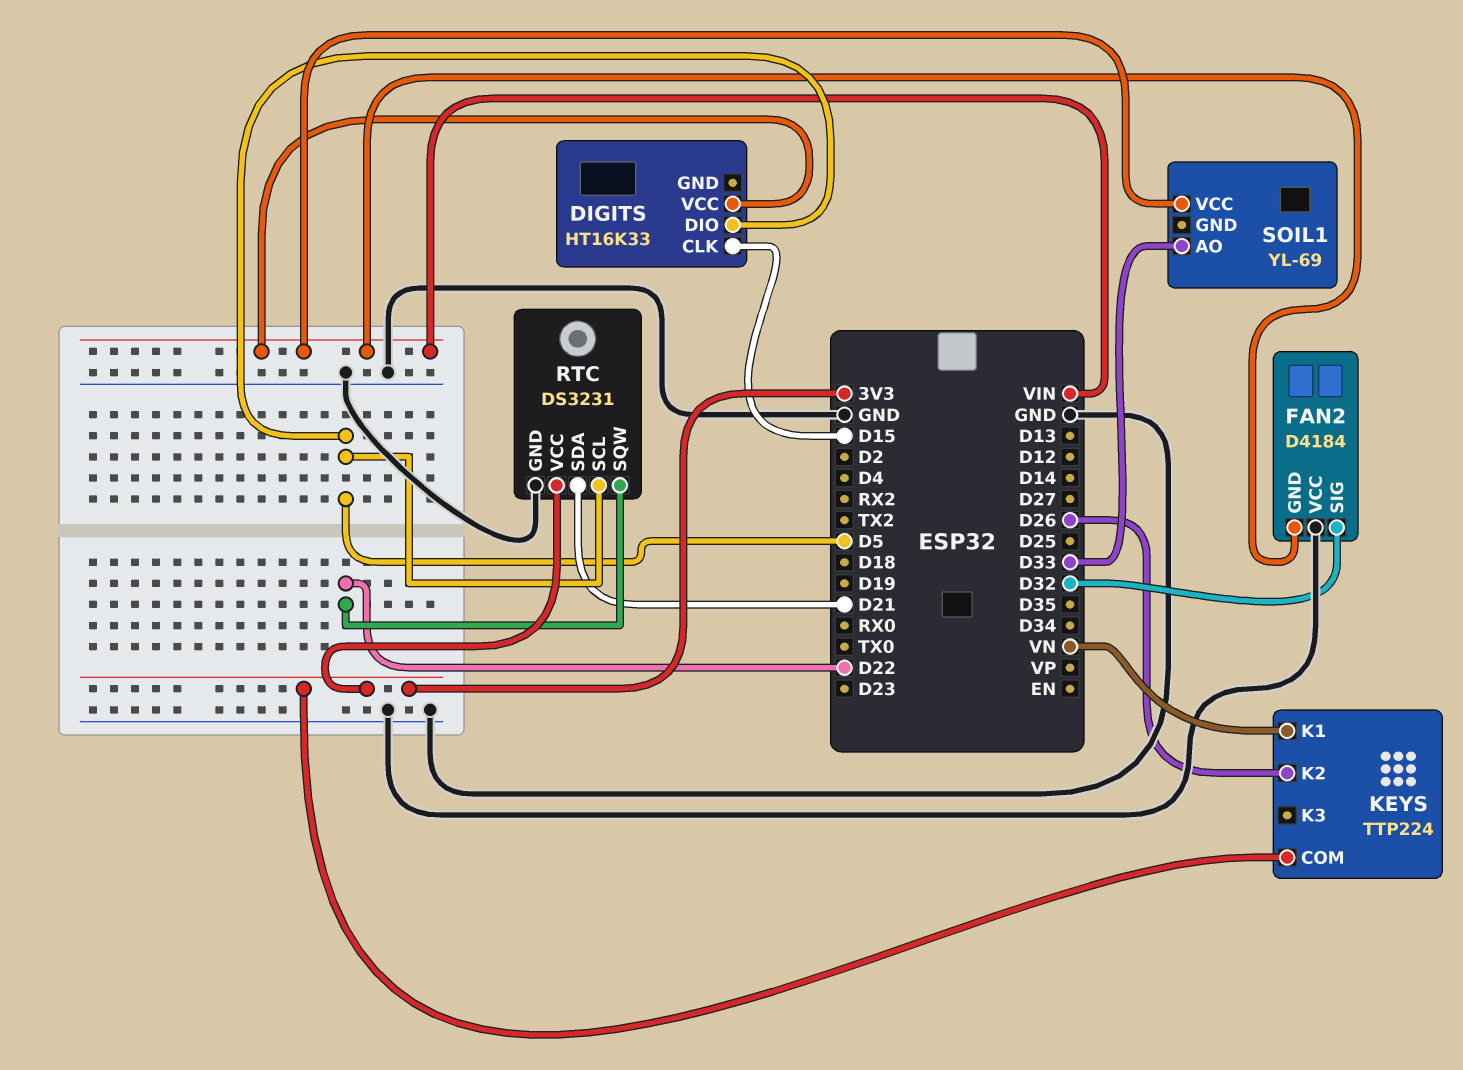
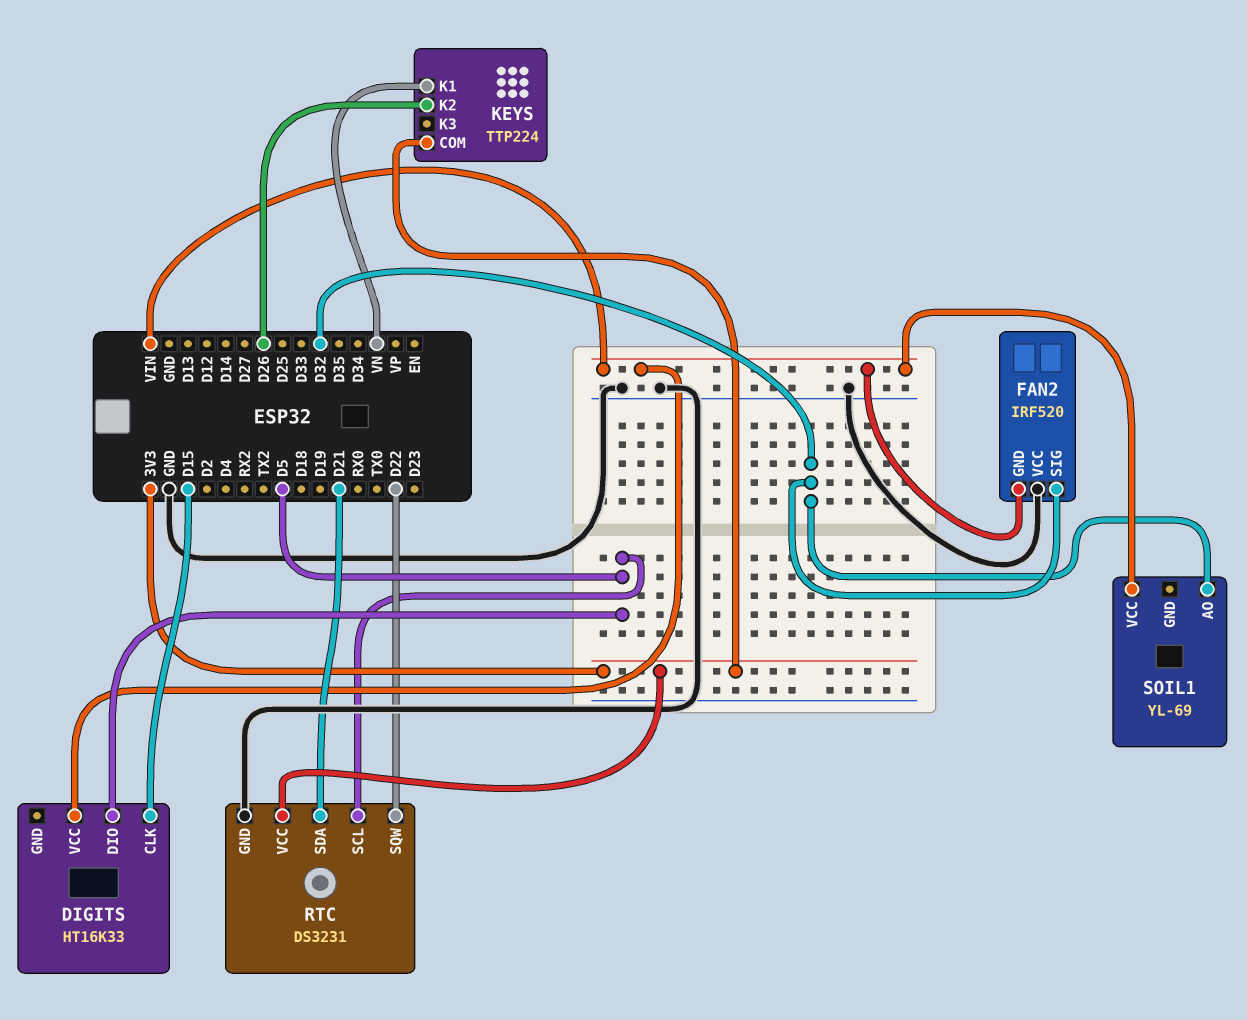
FAN2: D4184 -> IRF520
SOIL1 pin AO: D33 -> D32

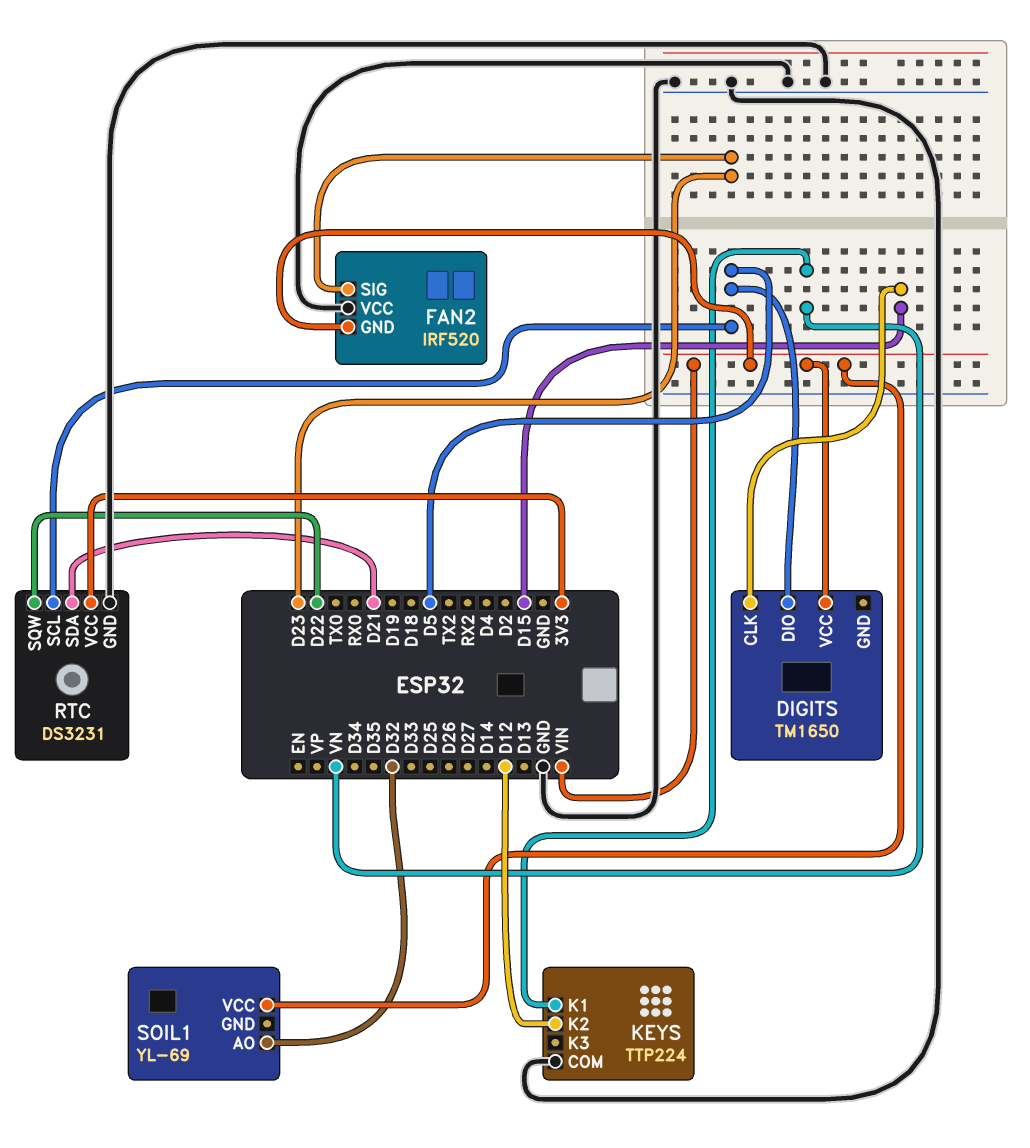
DIGITS: HT16K33 -> TM1650
FAN2 pin SIG: D32 -> D23
KEYS pin COM: 3V3 -> GND
KEYS pin K2: D26 -> D12

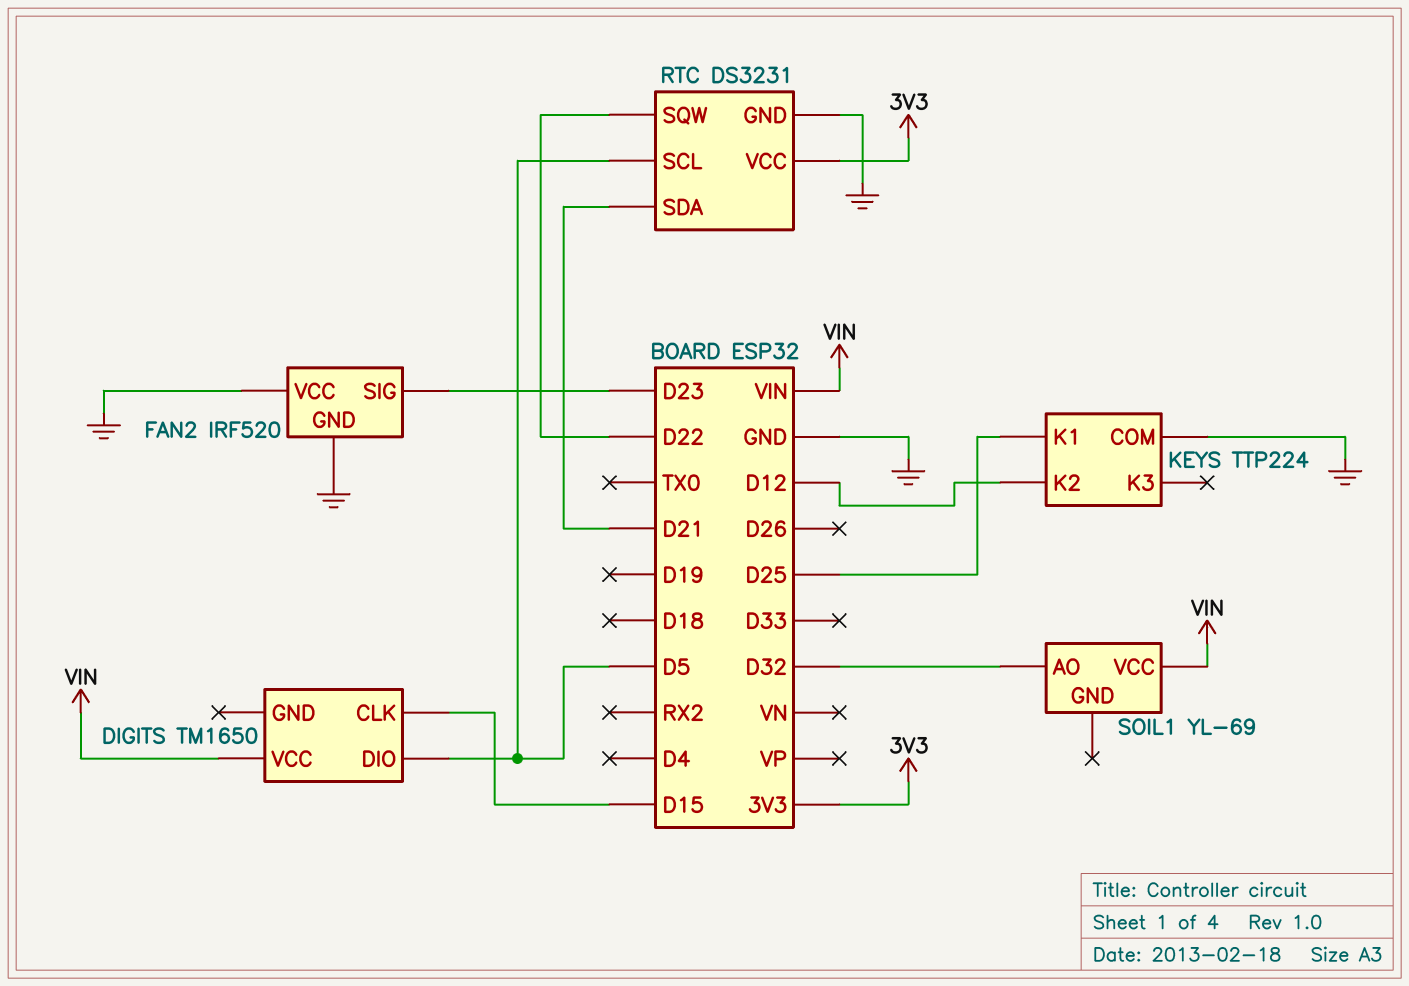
FAN2 pin GND: VIN -> GND
KEYS pin K1: VN -> D25

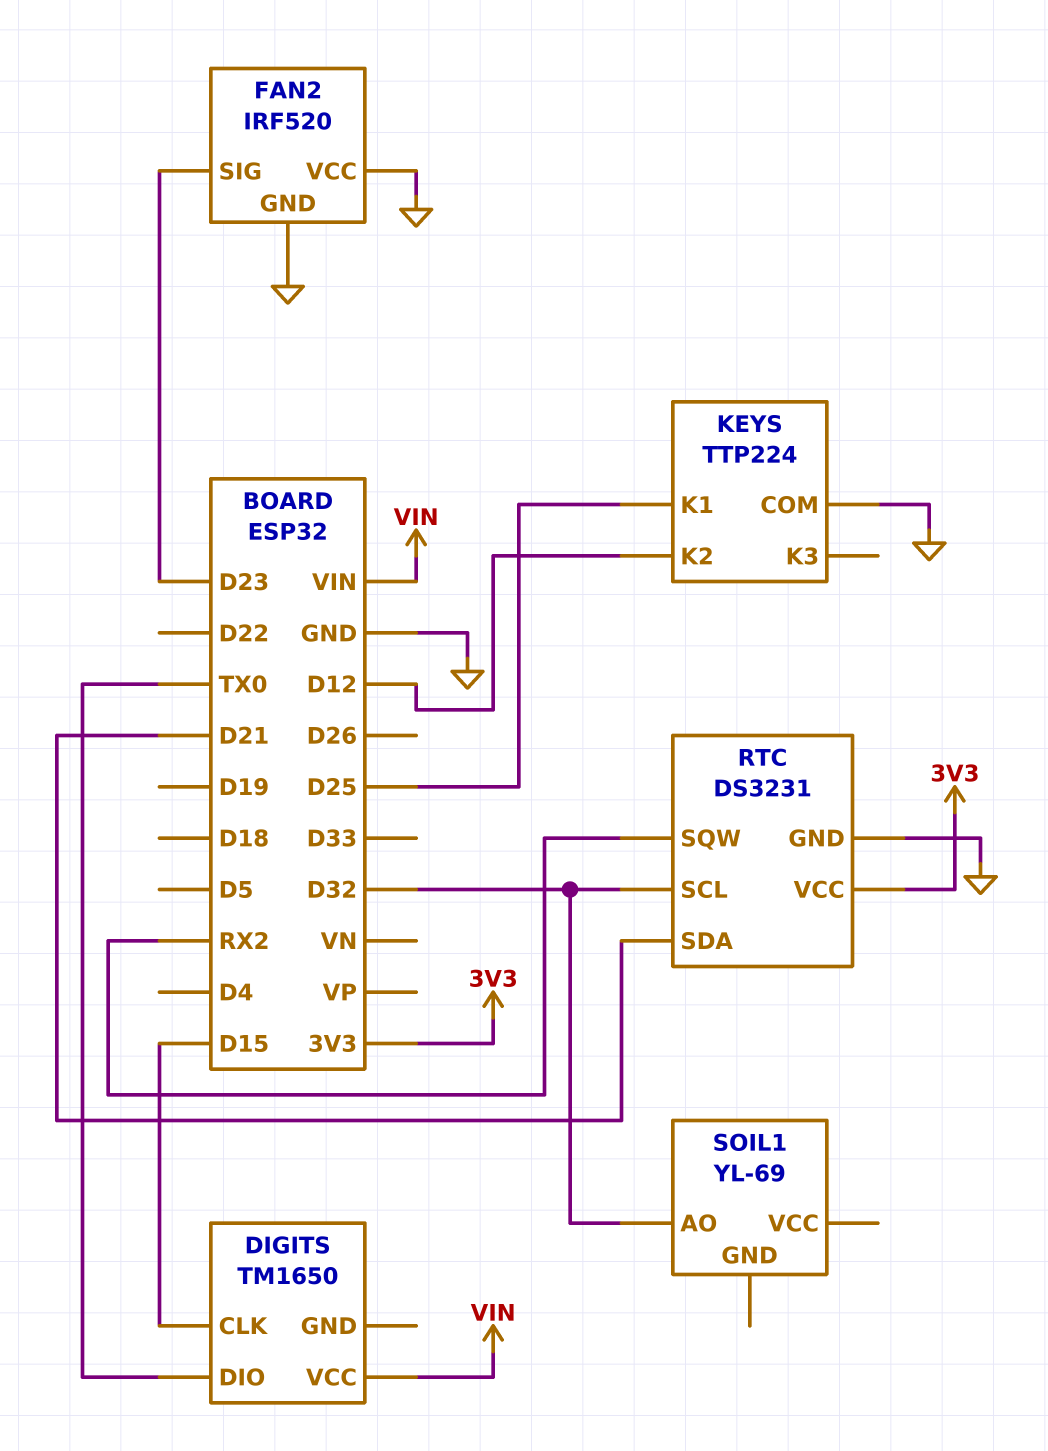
DIGITS pin DIO: D5 -> TX0
RTC pin SCL: D5 -> D32
RTC pin SQW: D22 -> RX2
SOIL1 pin VCC: VIN -> none

